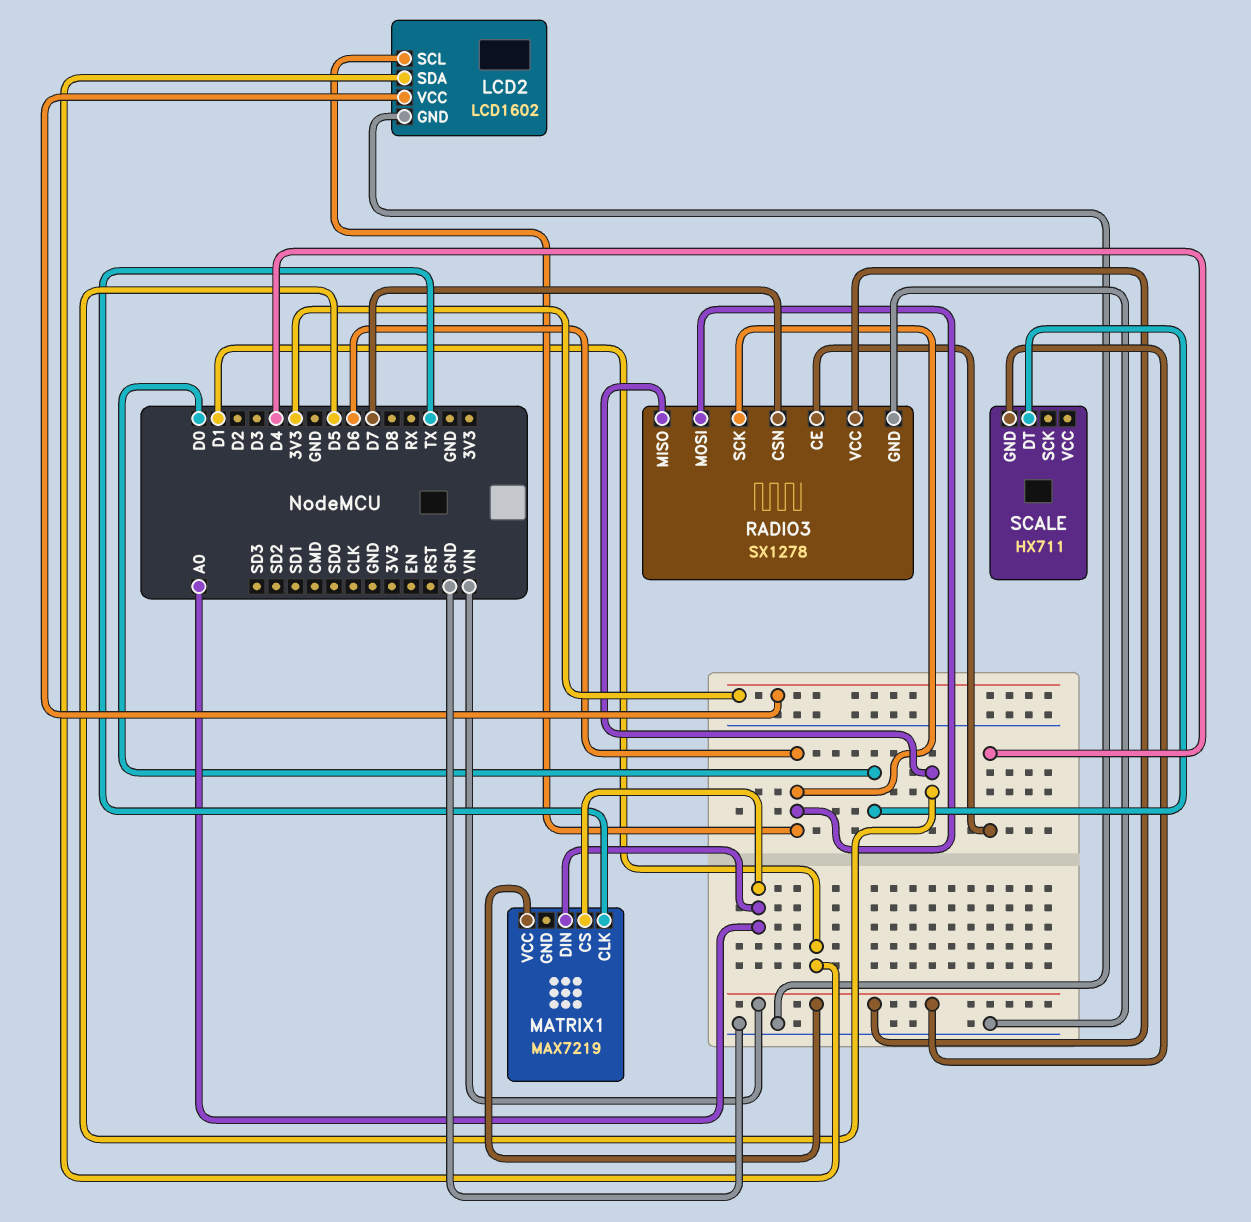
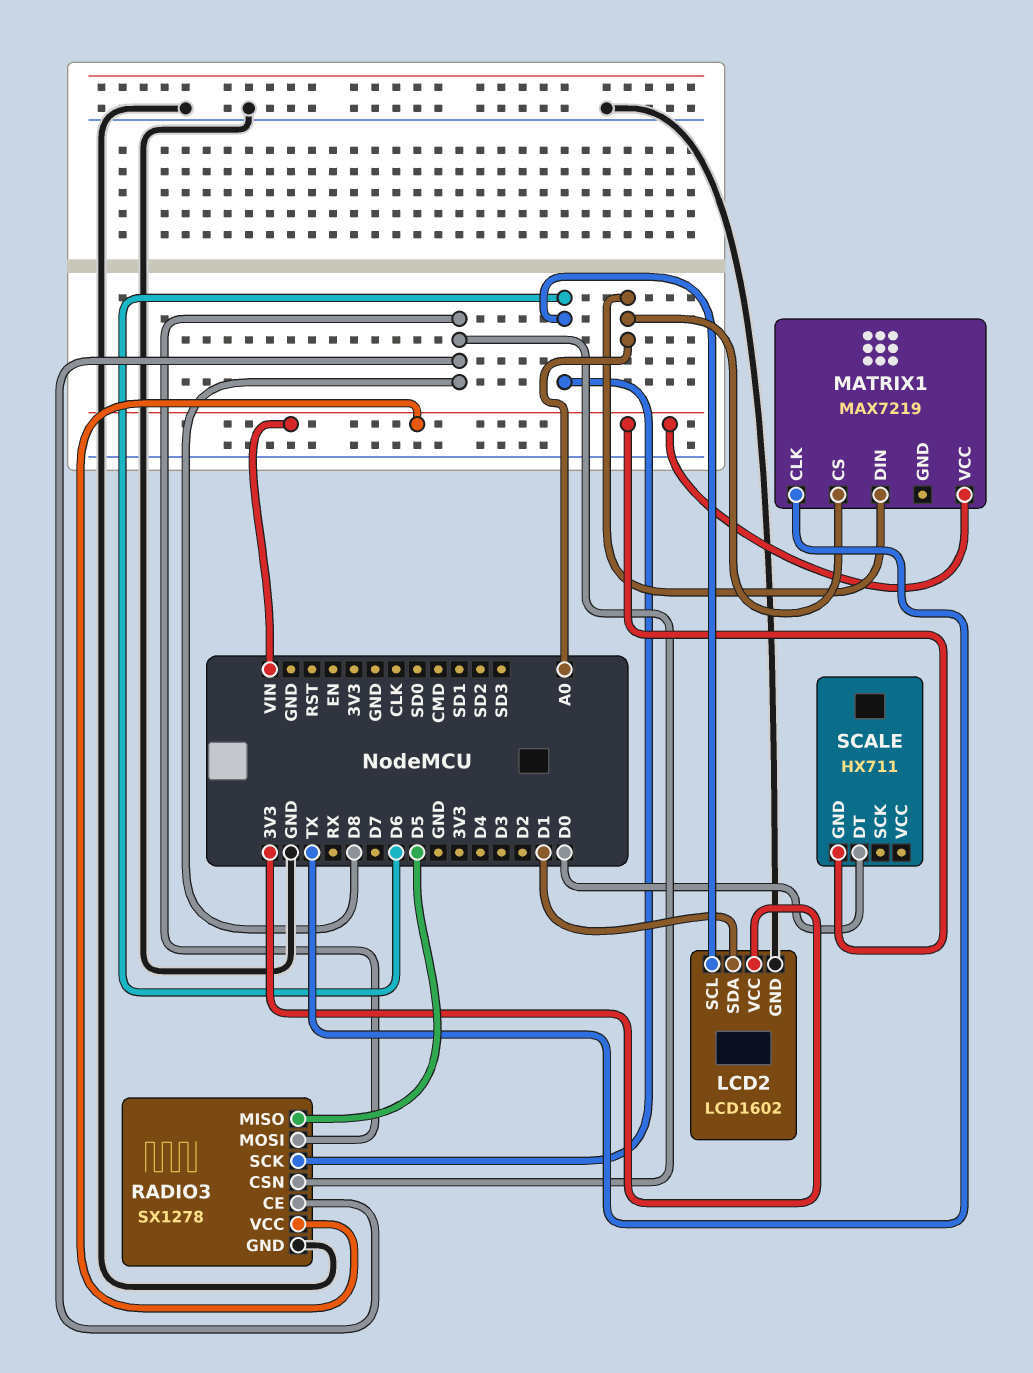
RADIO3 pin CE: D4 -> D8
RADIO3 pin CSN: D7 -> D8
RADIO3 pin MOSI: D6 -> D8

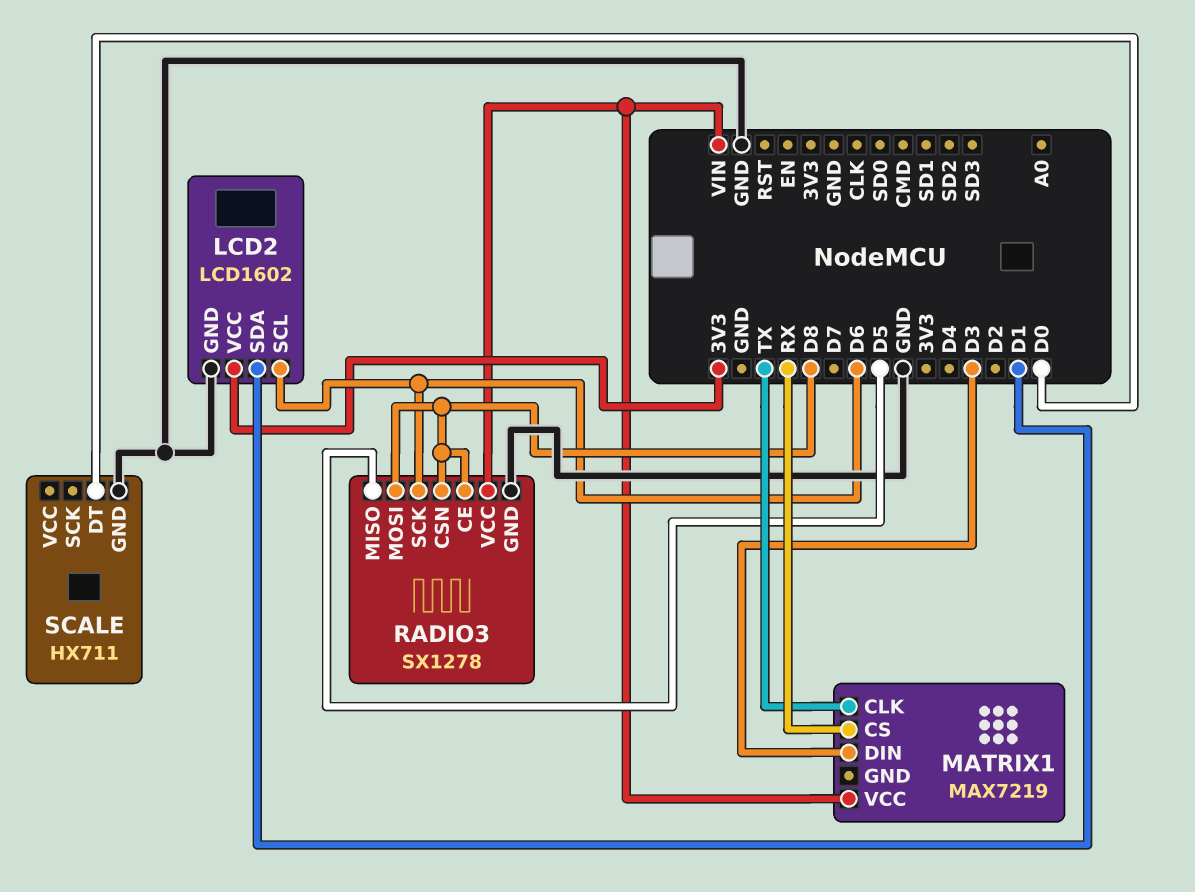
MATRIX1 pin CS: A0 -> RX
MATRIX1 pin DIN: A0 -> D3
SCALE pin GND: VIN -> GND

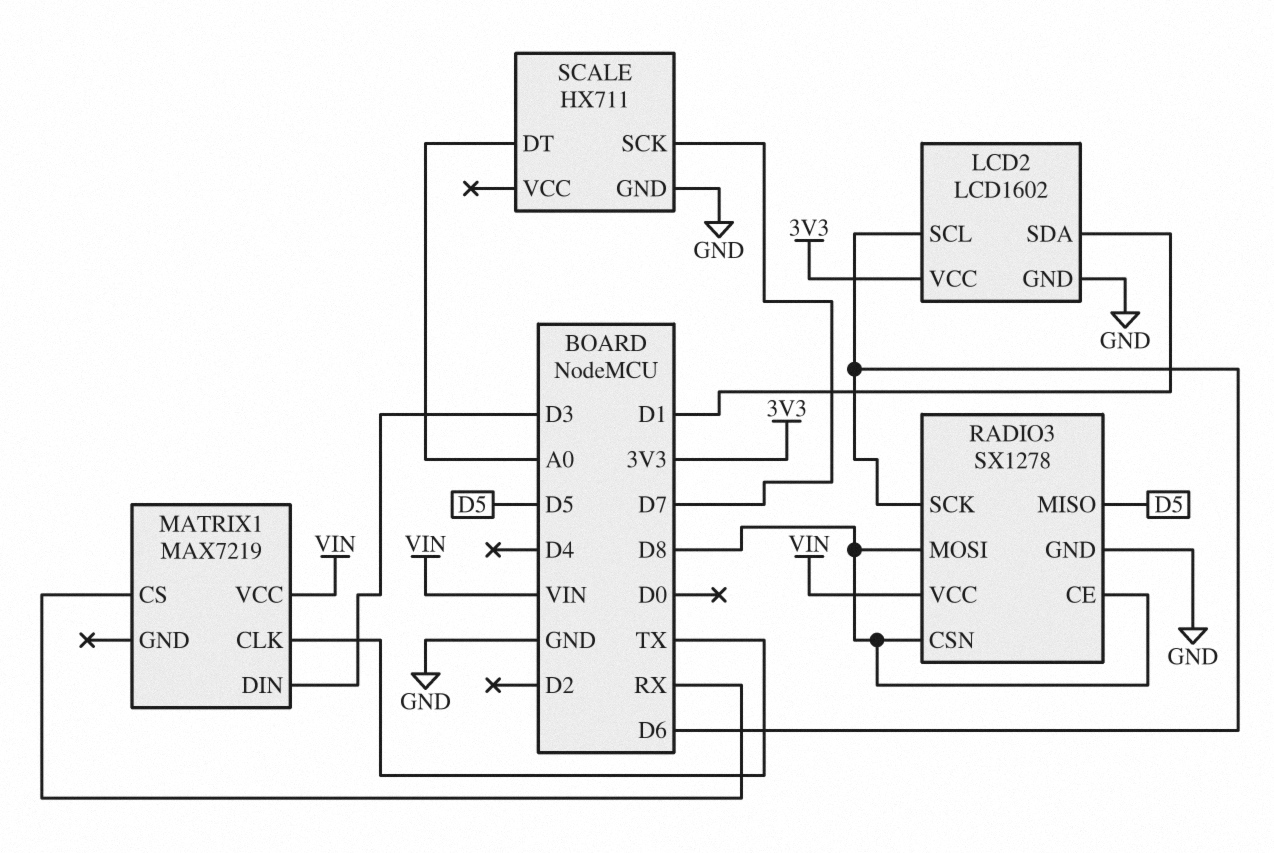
SCALE pin DT: D0 -> A0
SCALE pin SCK: none -> D7

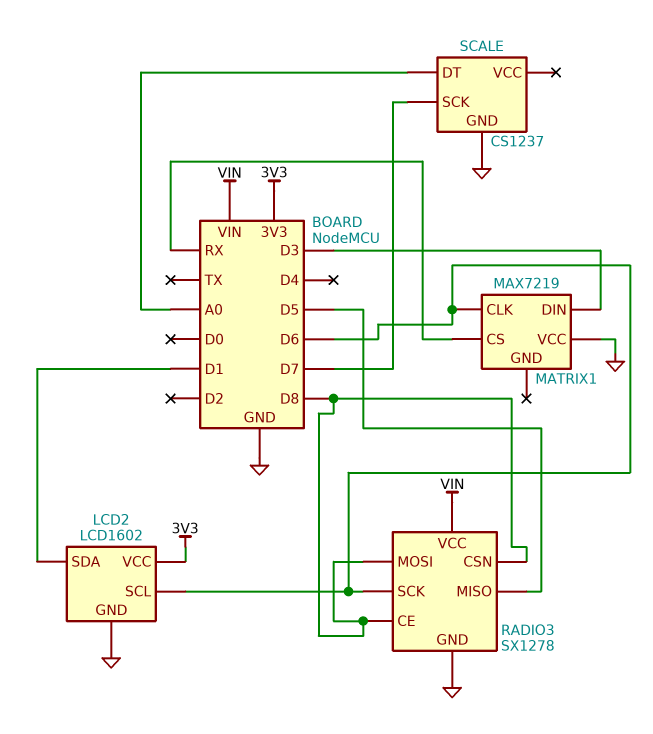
MATRIX1 pin CLK: TX -> D6
MATRIX1 pin VCC: VIN -> GND
SCALE: HX711 -> CS1237

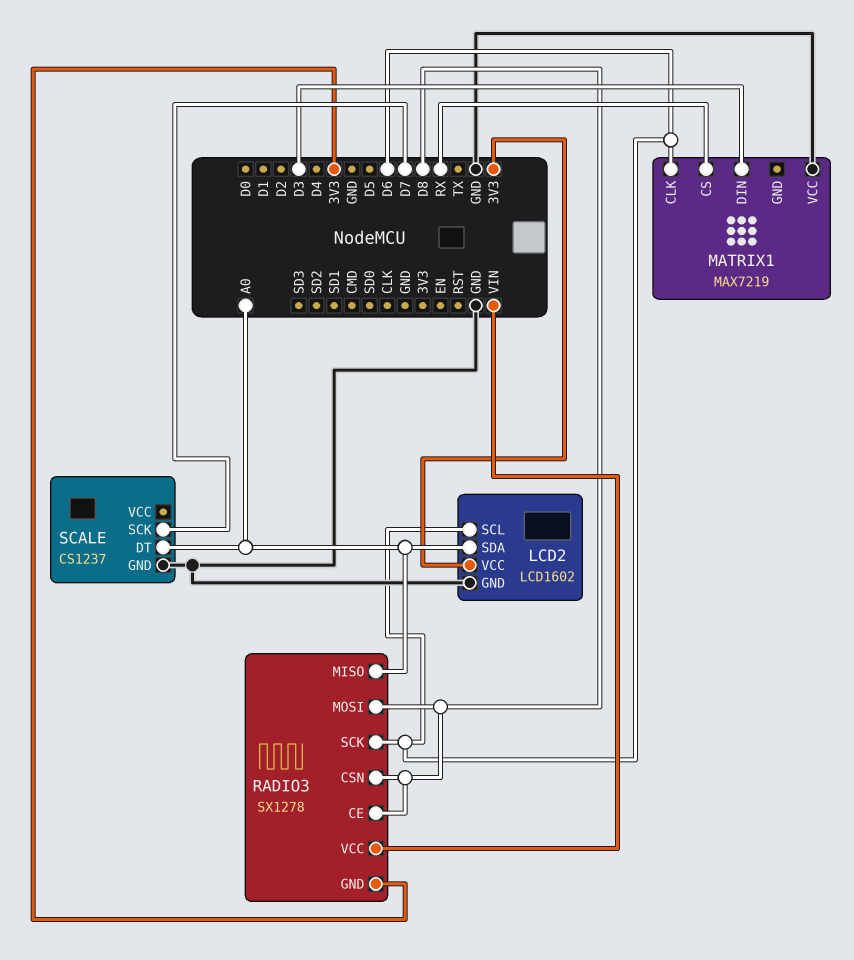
LCD2 pin SDA: D1 -> A0
RADIO3 pin GND: GND -> 3V3
RADIO3 pin MISO: D5 -> A0

